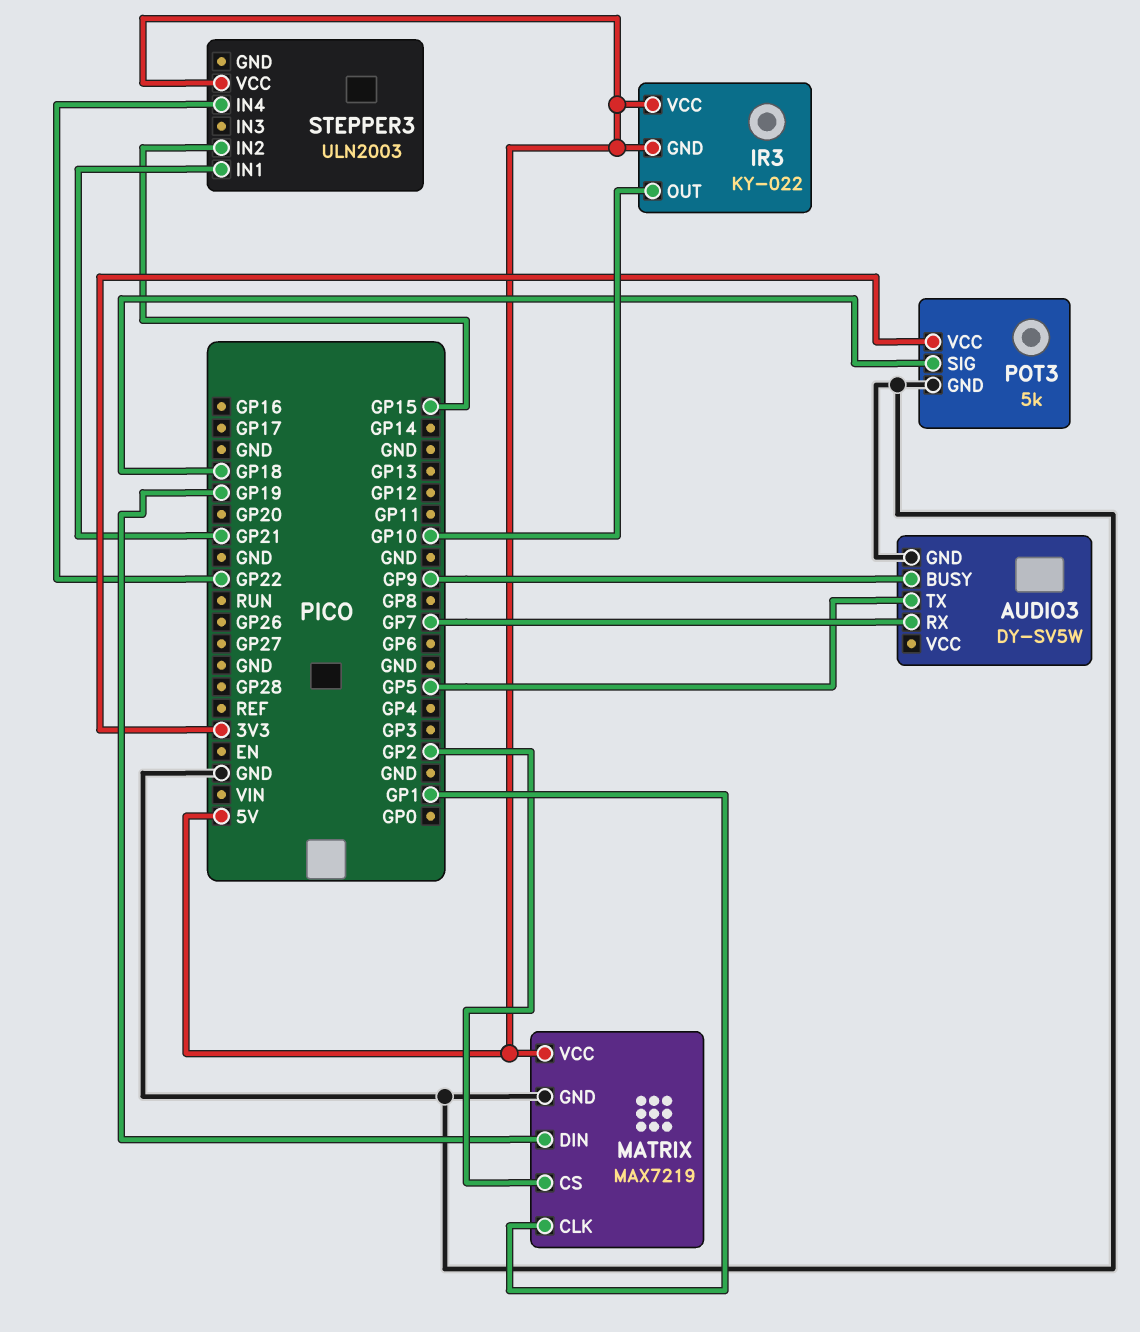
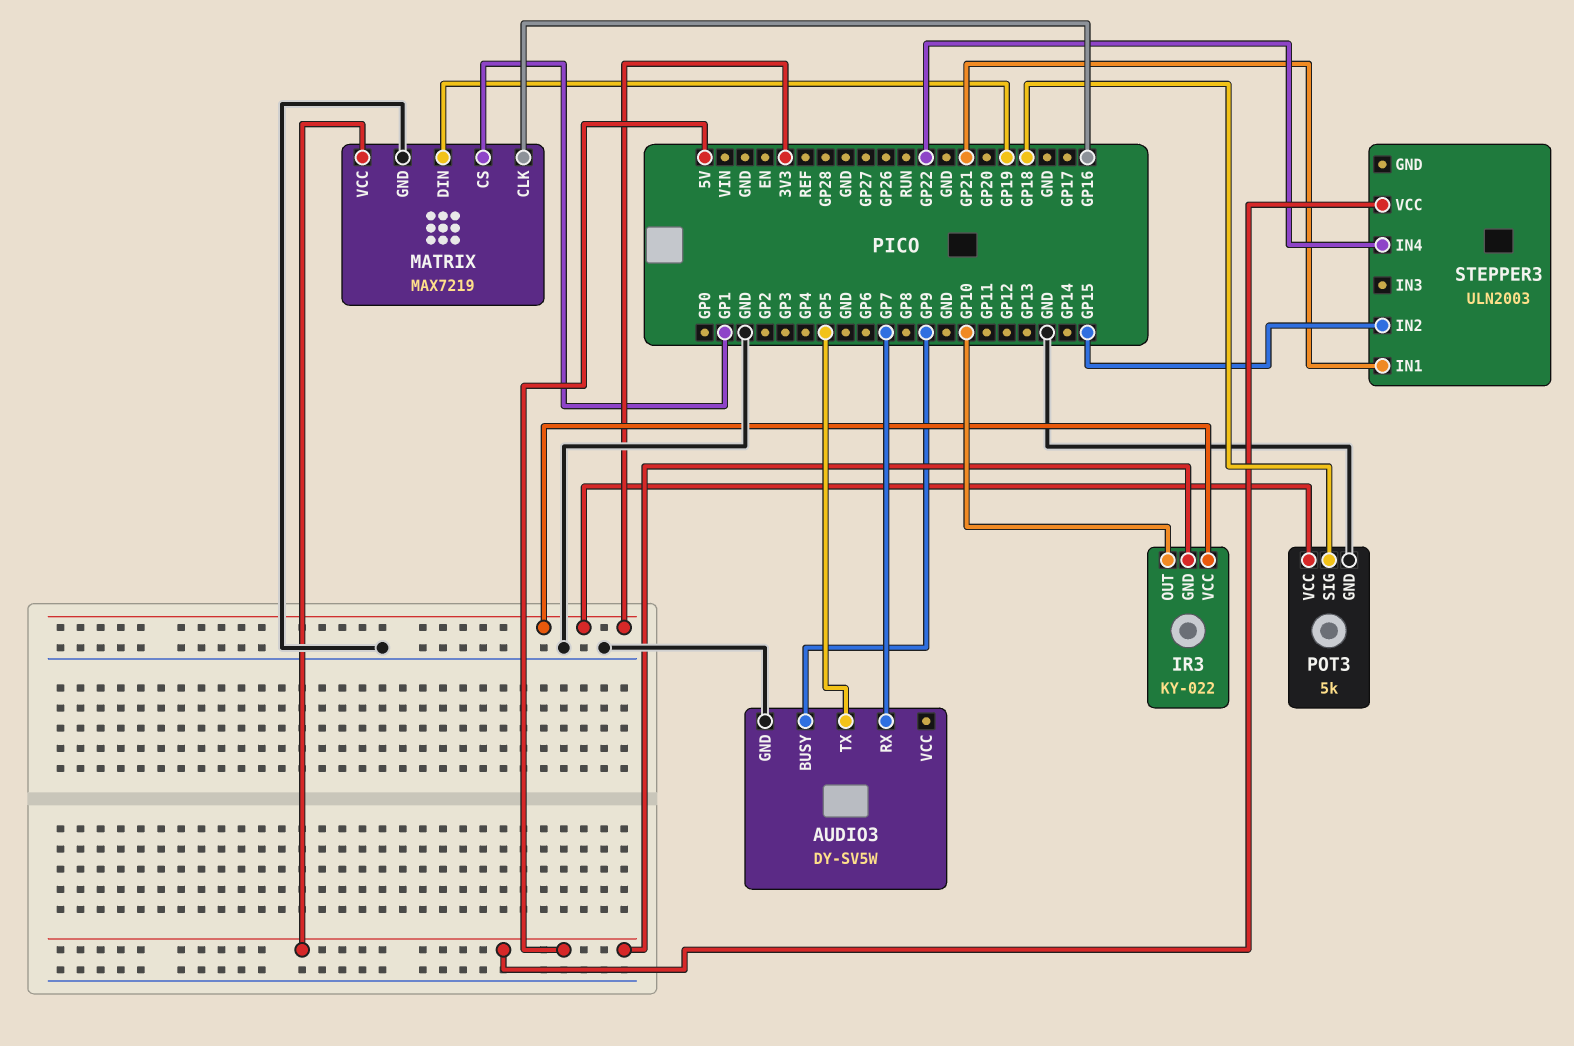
IR3 pin VCC: 5V -> 3V3
MATRIX pin CLK: GP1 -> GP16
MATRIX pin CS: GP2 -> GP1

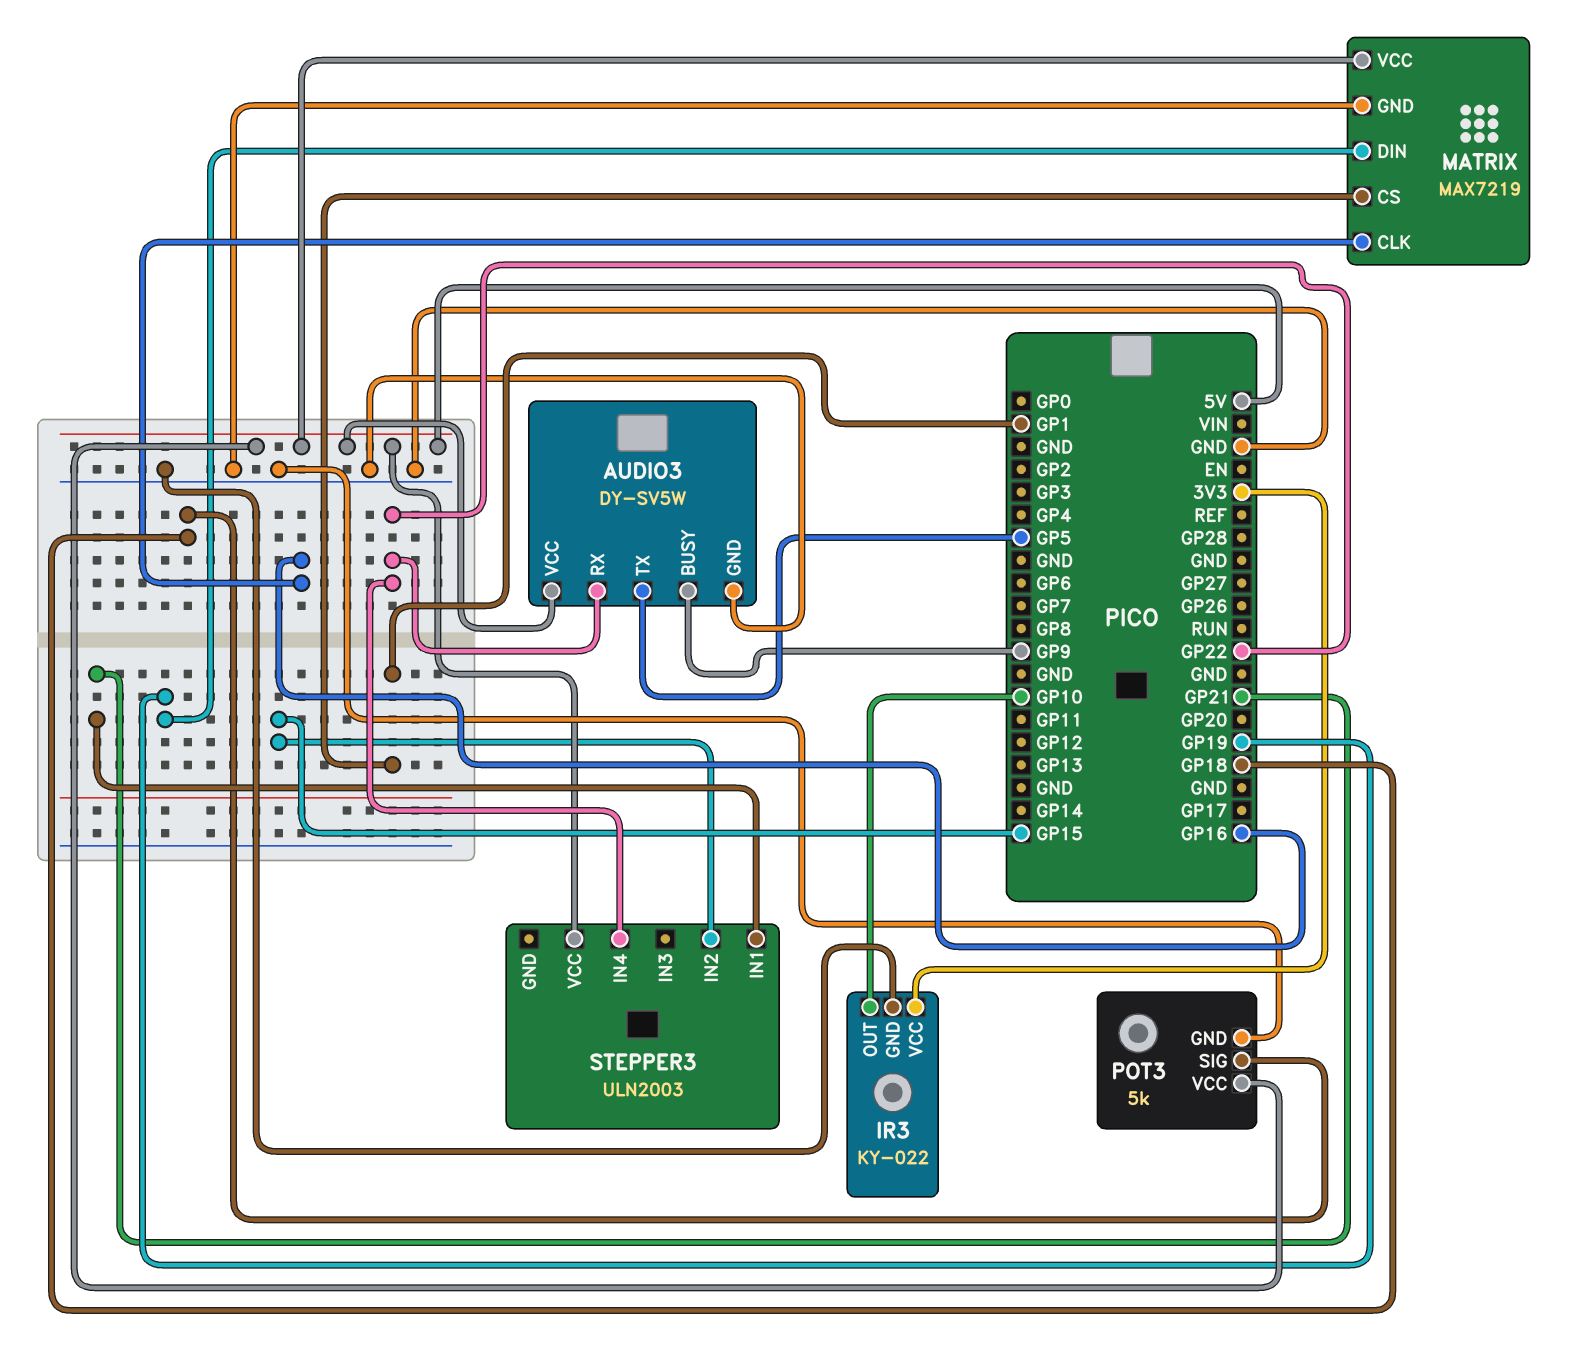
AUDIO3 pin RX: GP7 -> GP22
AUDIO3 pin VCC: none -> 5V
IR3 pin GND: 5V -> GND
POT3 pin VCC: 3V3 -> 5V

